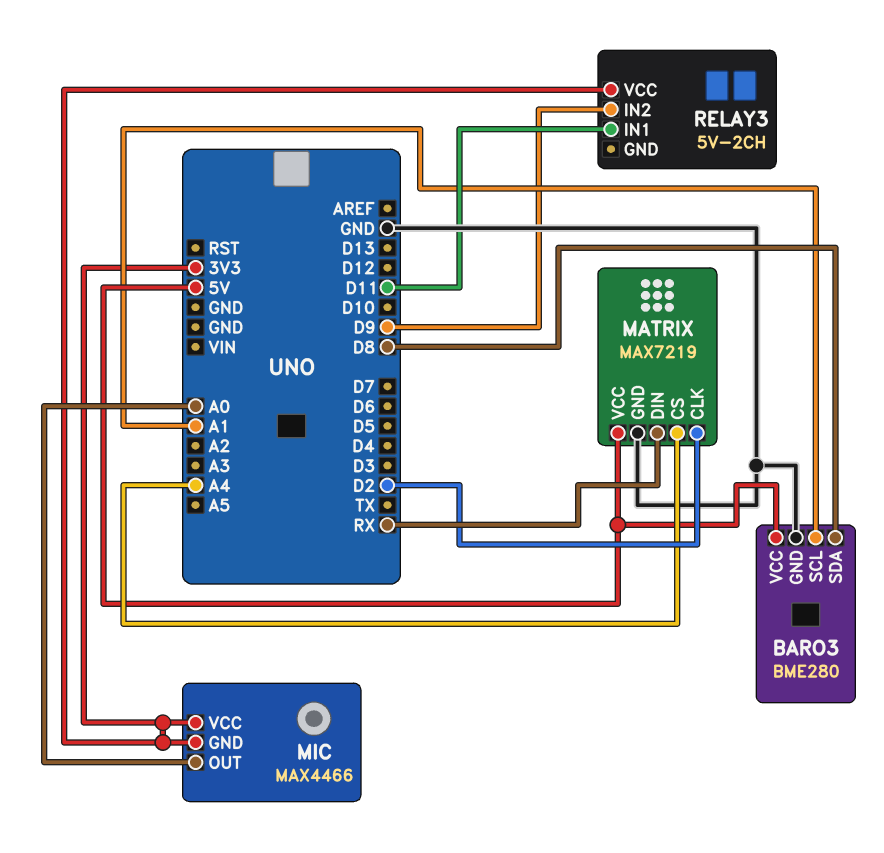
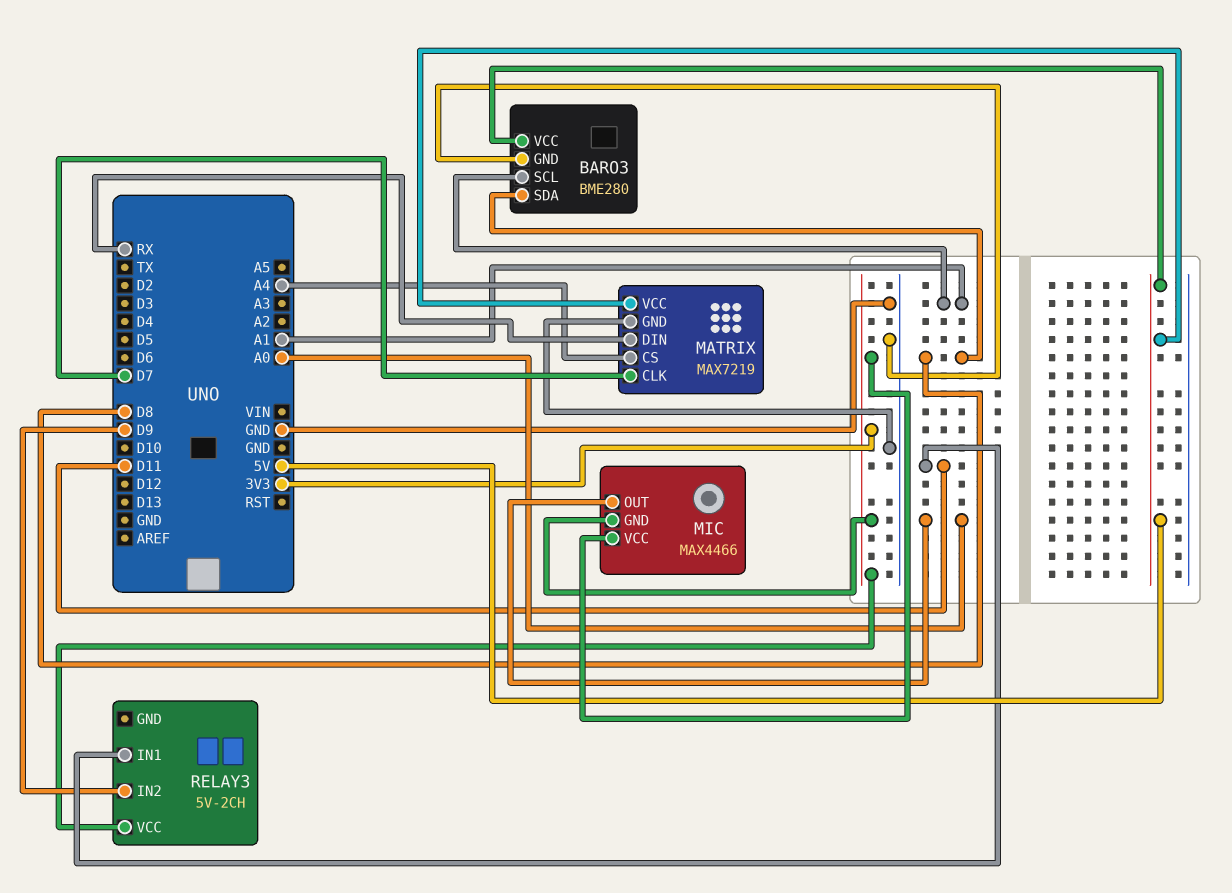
MATRIX pin CLK: D2 -> D7

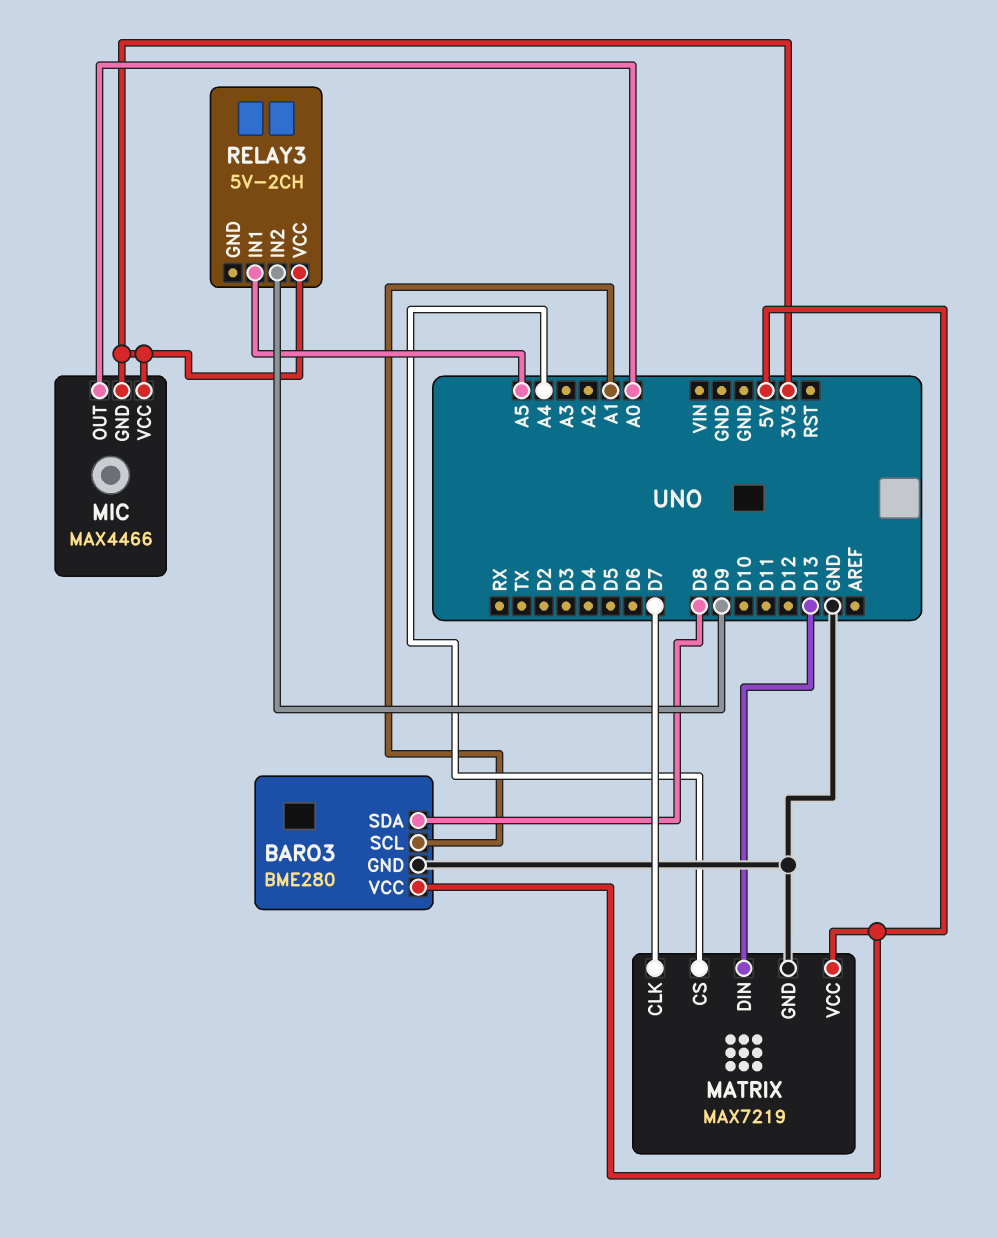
MATRIX pin DIN: RX -> D13
RELAY3 pin IN1: D11 -> A5

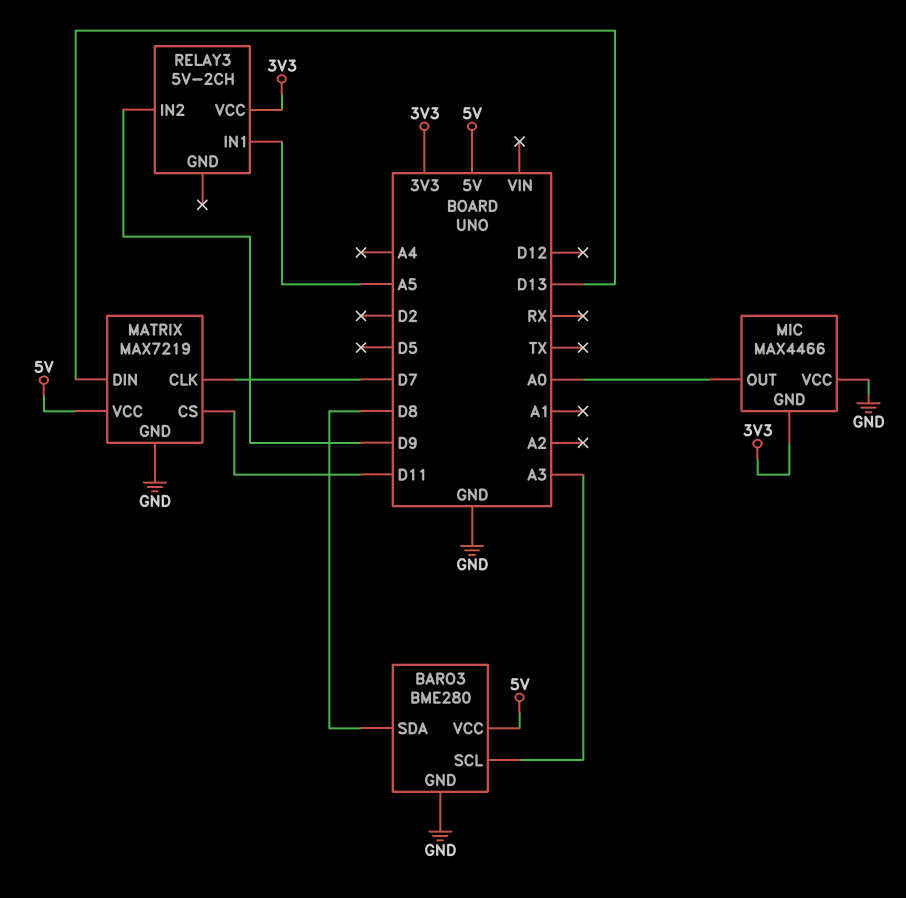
BARO3 pin SCL: A1 -> A3
MATRIX pin CS: A4 -> D11
MIC pin VCC: 3V3 -> GND

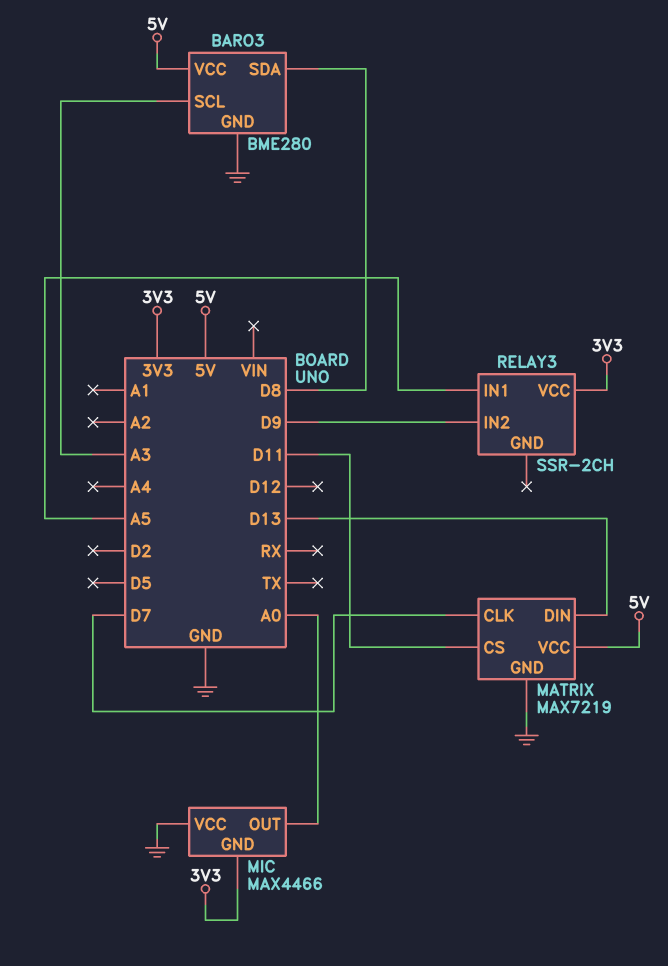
RELAY3: 5V-2CH -> SSR-2CH

